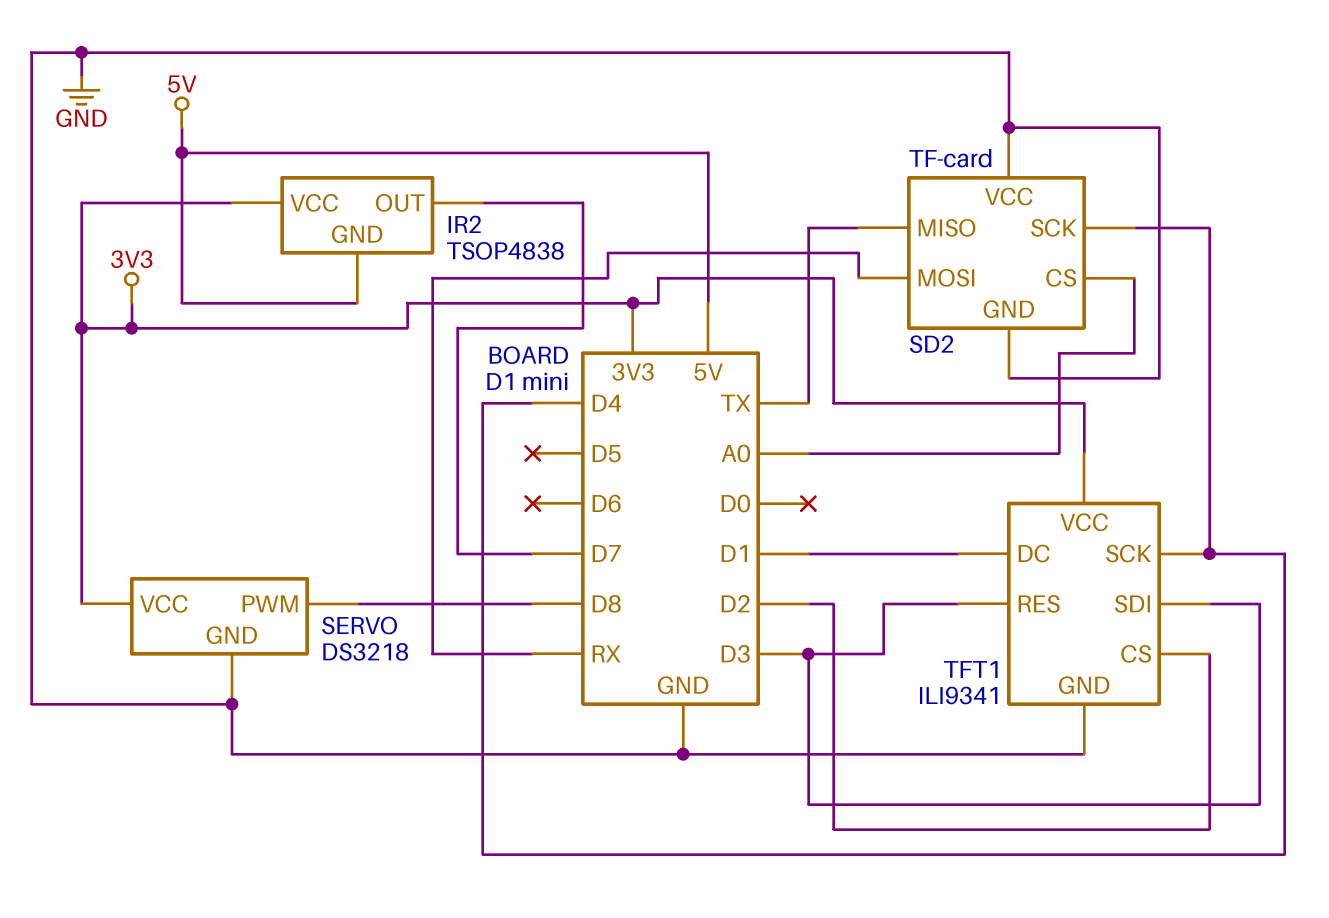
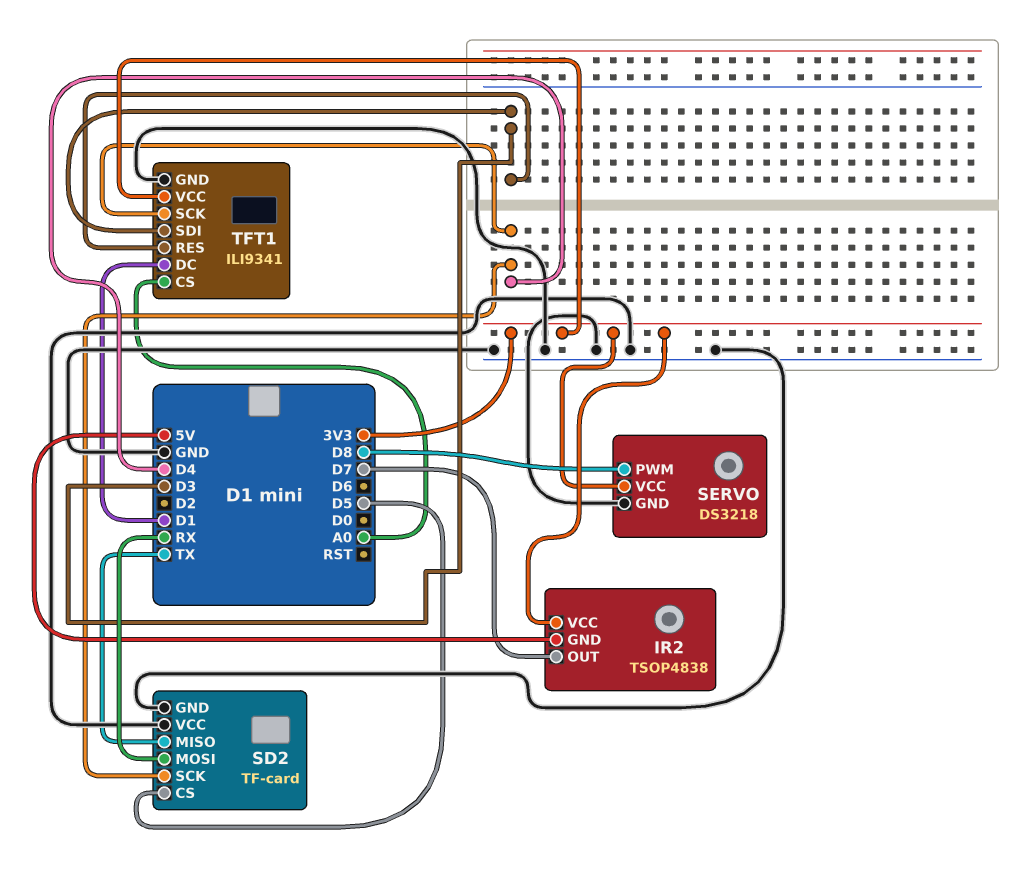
SD2 pin CS: A0 -> D5
TFT1 pin CS: D2 -> A0

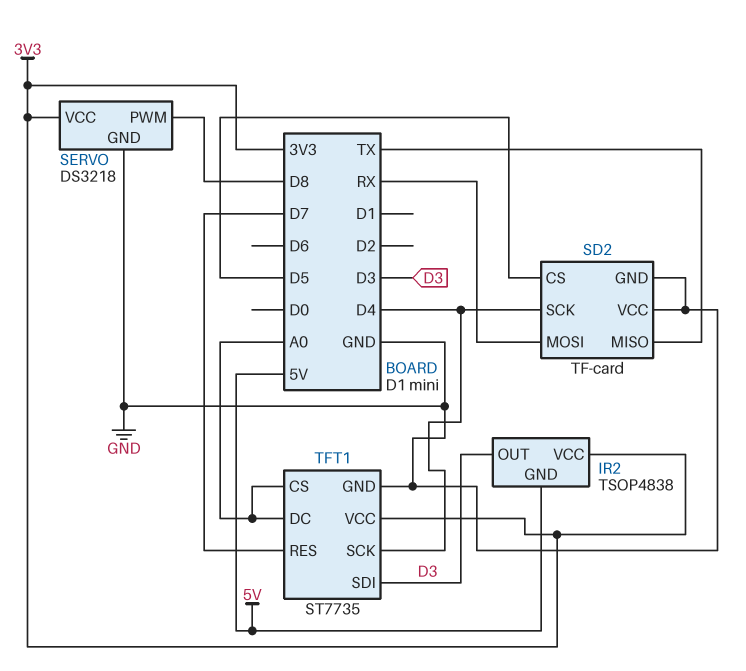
IR2 pin OUT: D7 -> D3
TFT1: ILI9341 -> ST7735
TFT1 pin DC: D1 -> A0
TFT1 pin RES: D3 -> D7

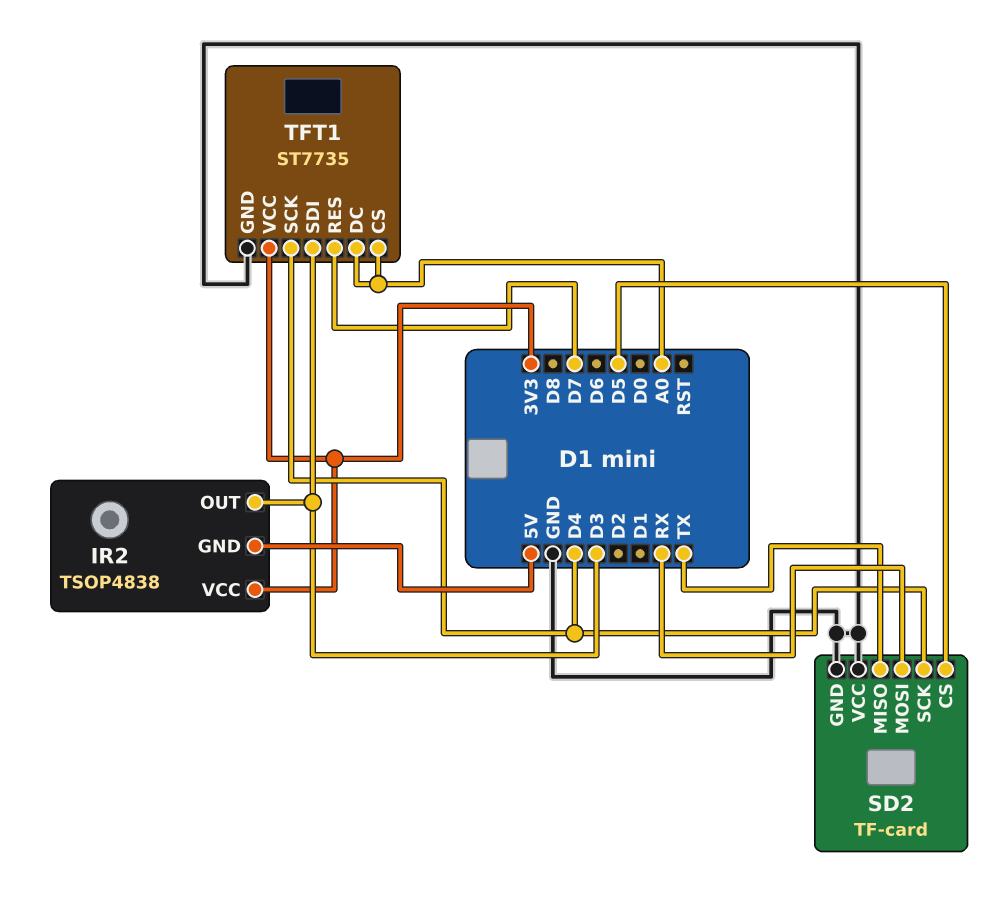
SERVO: DS3218 -> none
SERVO pin GND: GND -> none
SERVO pin PWM: D8 -> none
SERVO pin VCC: 3V3 -> none

